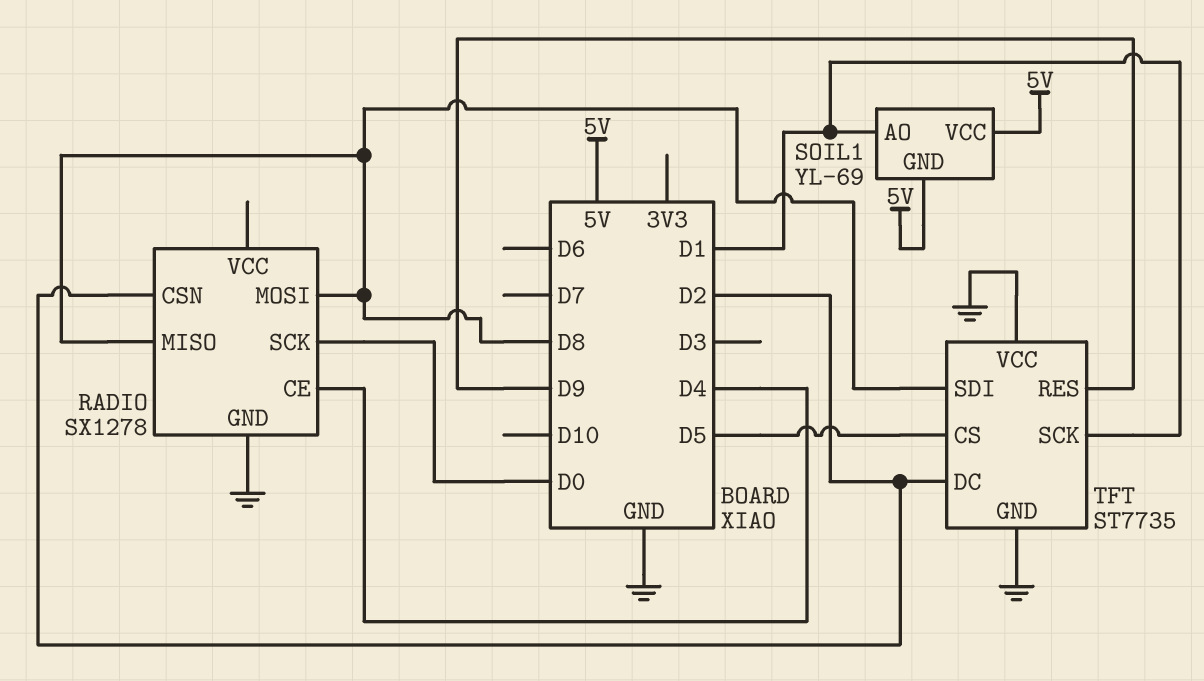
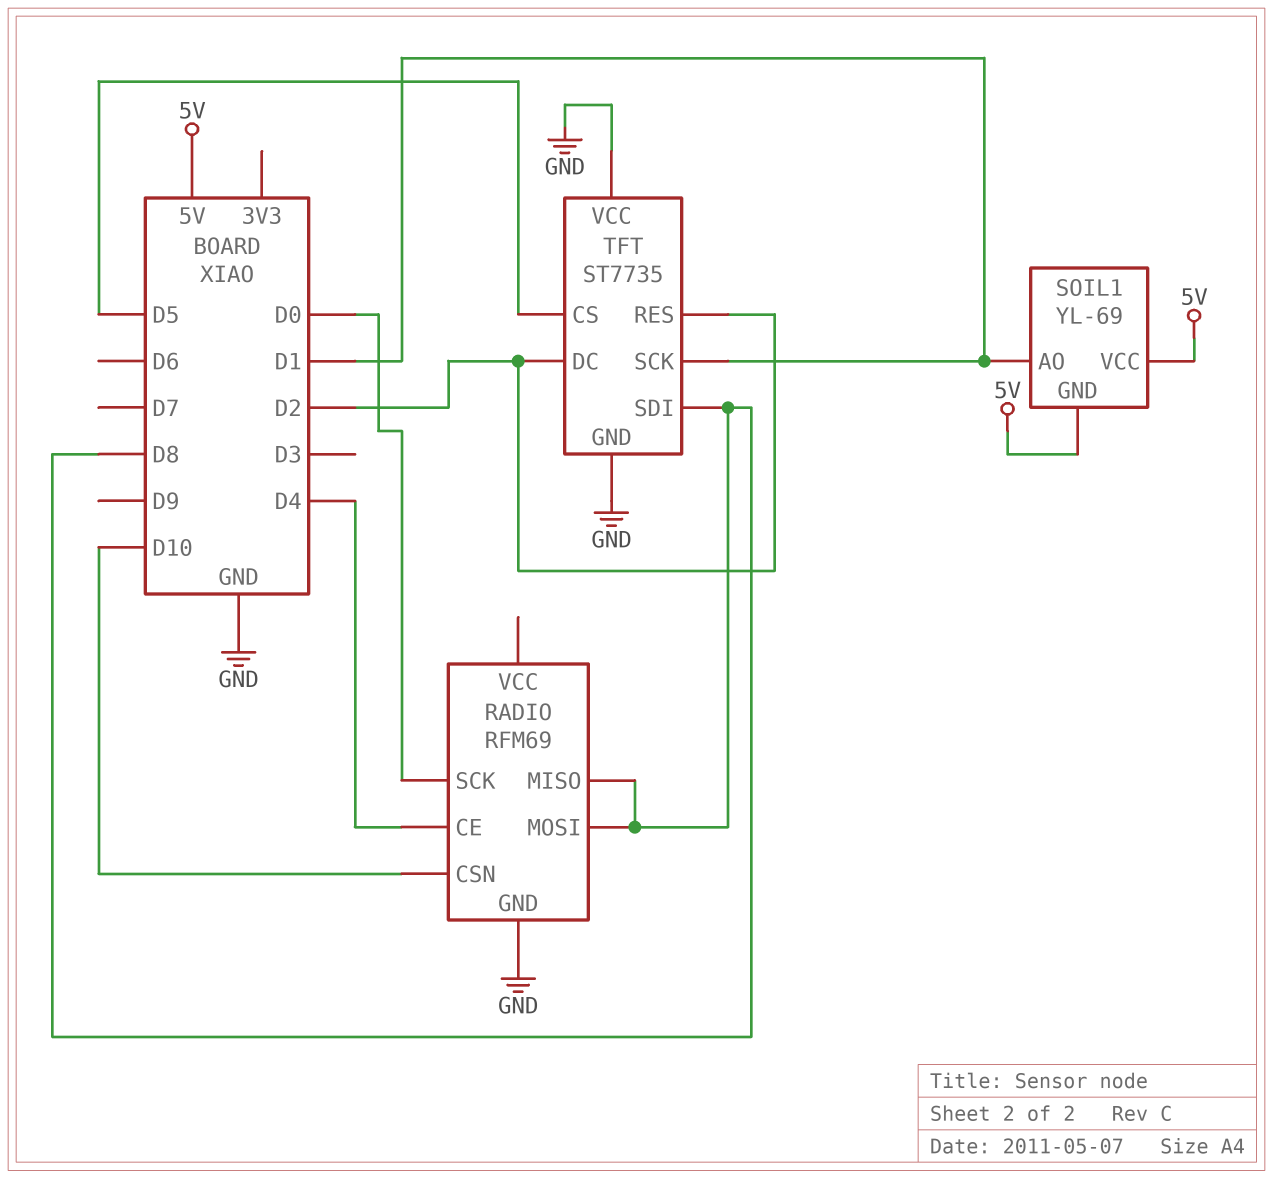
RADIO: SX1278 -> RFM69
RADIO pin CSN: D2 -> D10
TFT pin RES: D9 -> D2

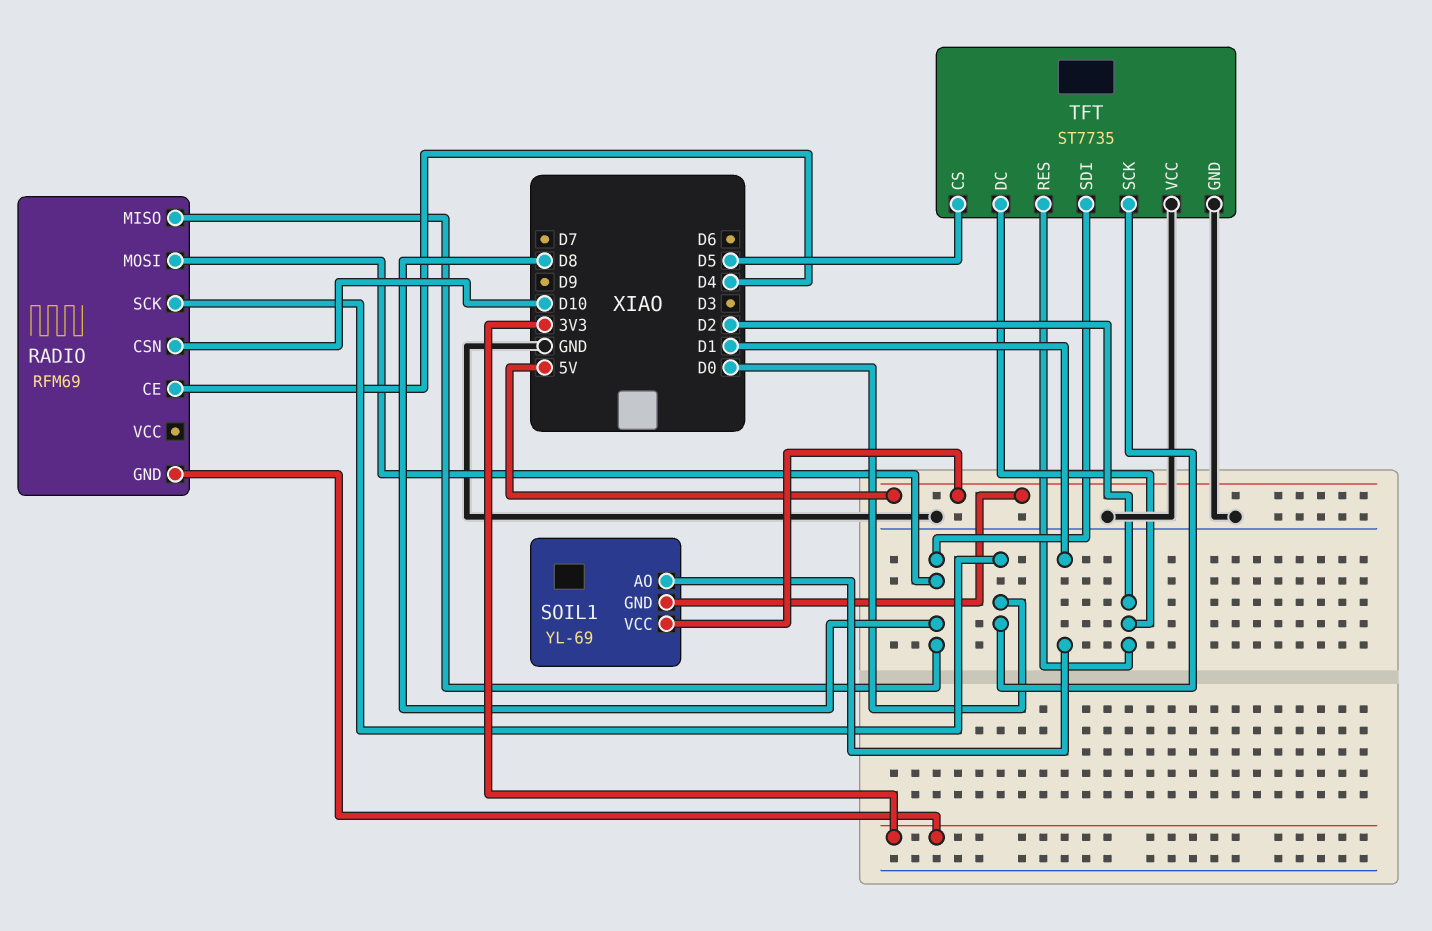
RADIO pin GND: GND -> 3V3
TFT pin SCK: D1 -> D0

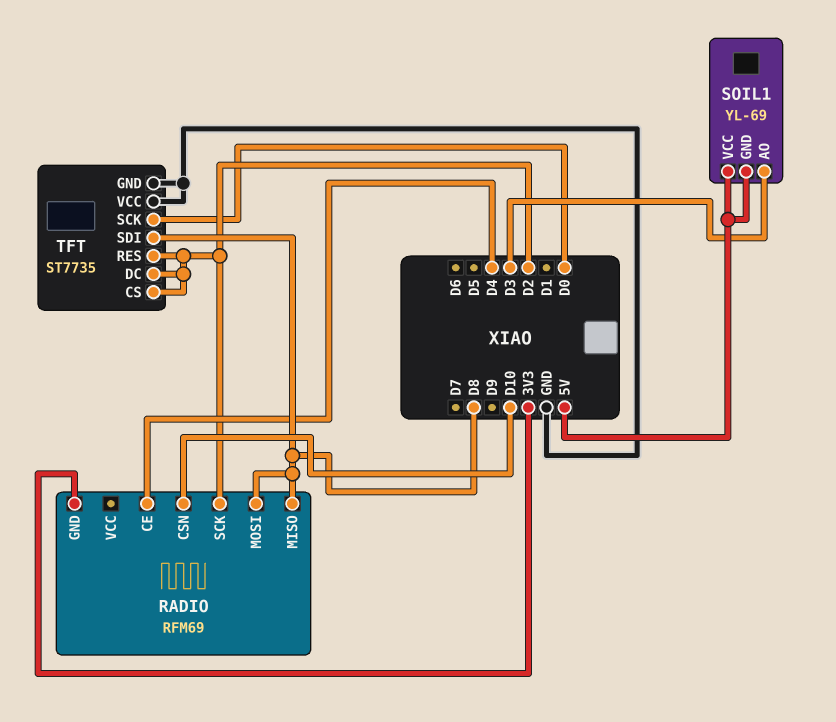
RADIO pin SCK: D0 -> D2
SOIL1 pin AO: D1 -> D3
TFT pin CS: D5 -> D2

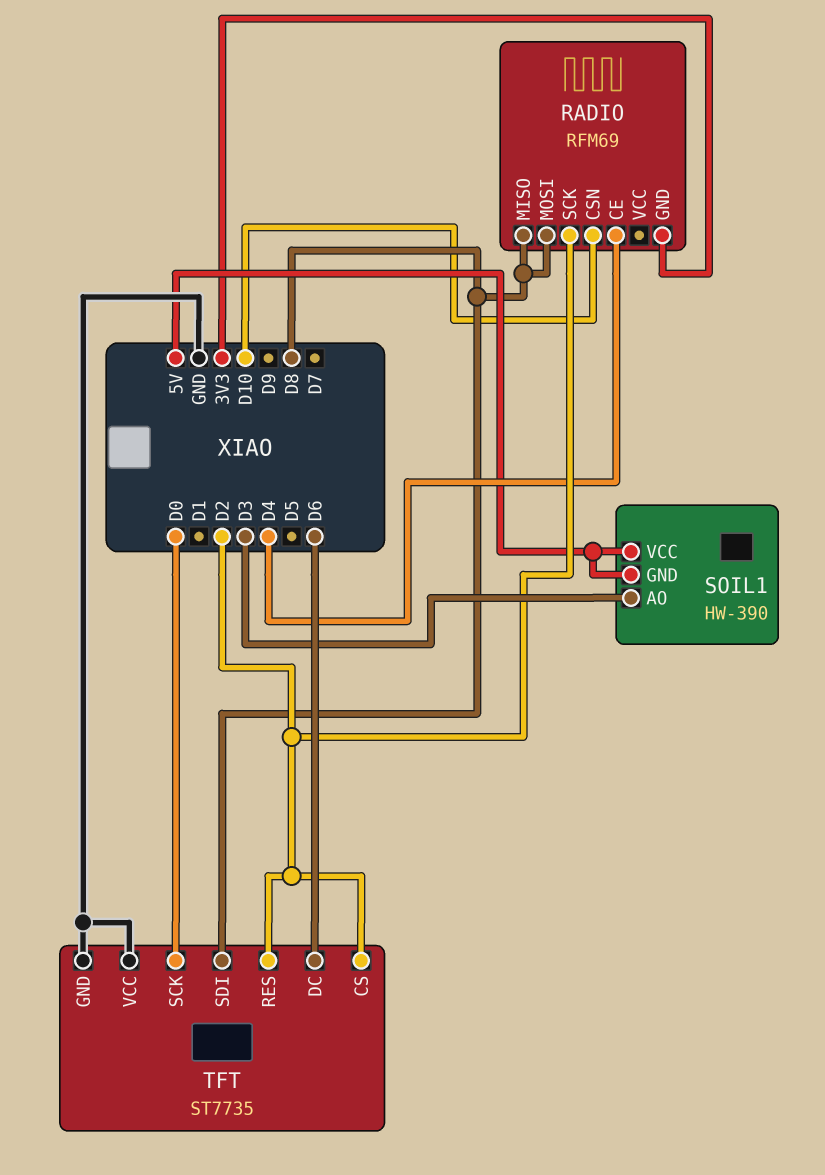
SOIL1: YL-69 -> HW-390
TFT pin DC: D2 -> D6

